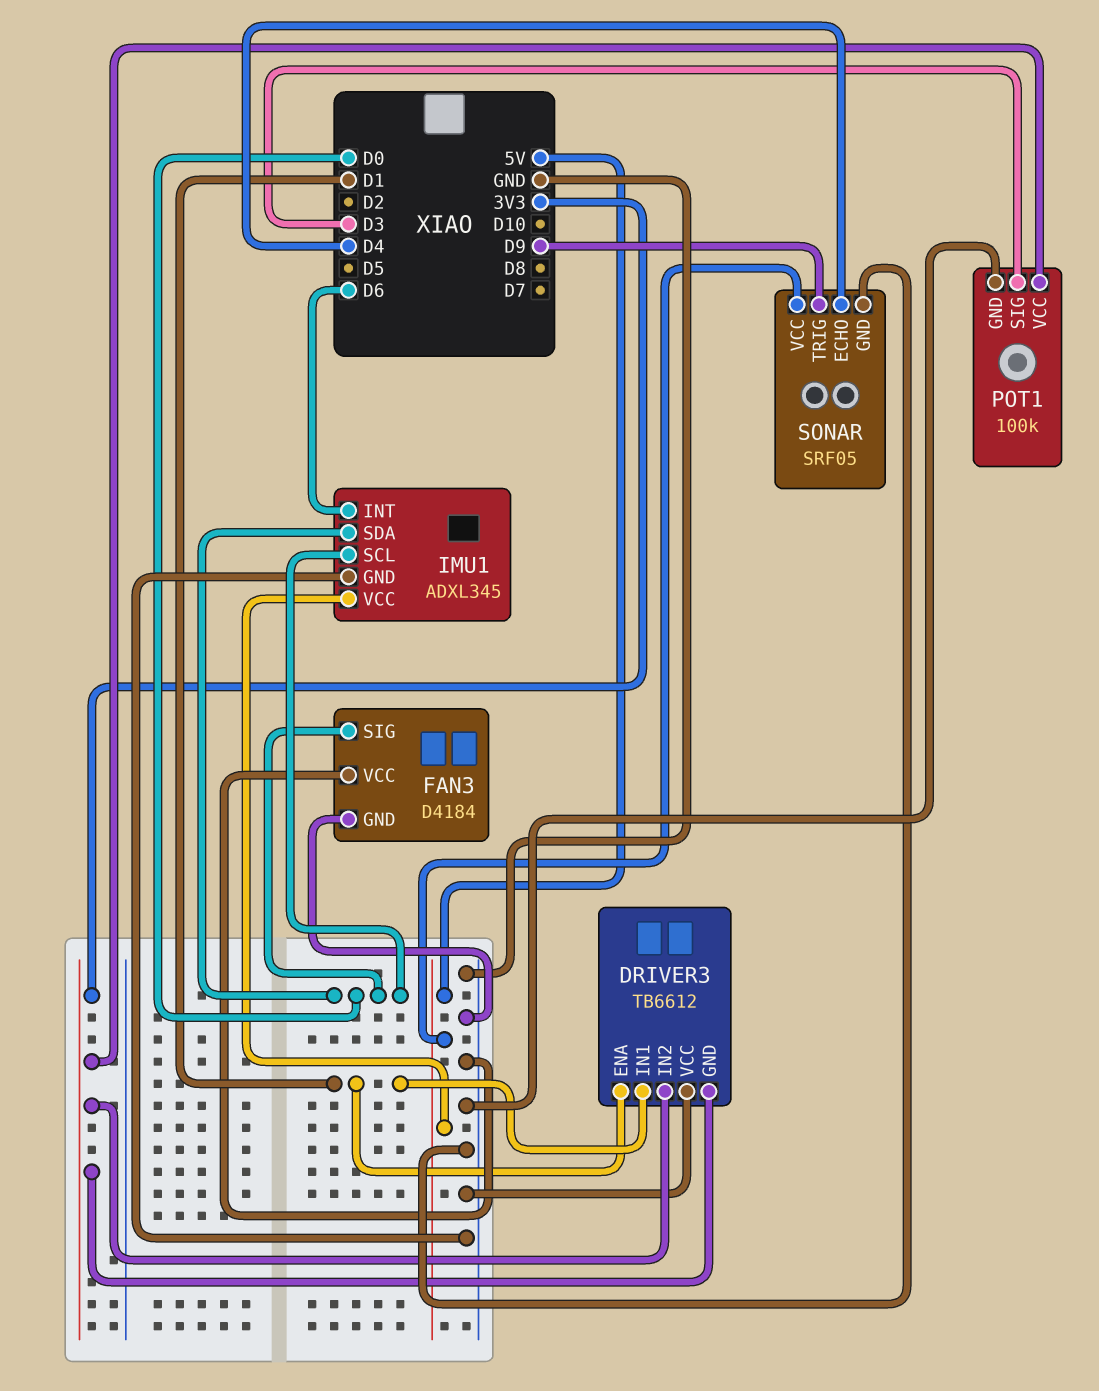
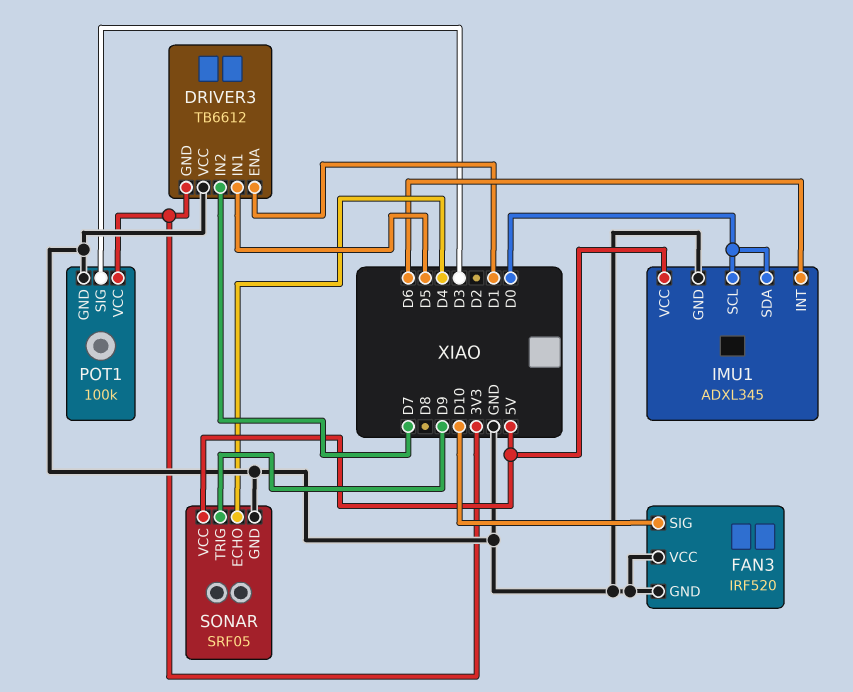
DRIVER3 pin IN1: D1 -> D5
DRIVER3 pin IN2: 3V3 -> D7
FAN3: D4184 -> IRF520
FAN3 pin SIG: D0 -> D10

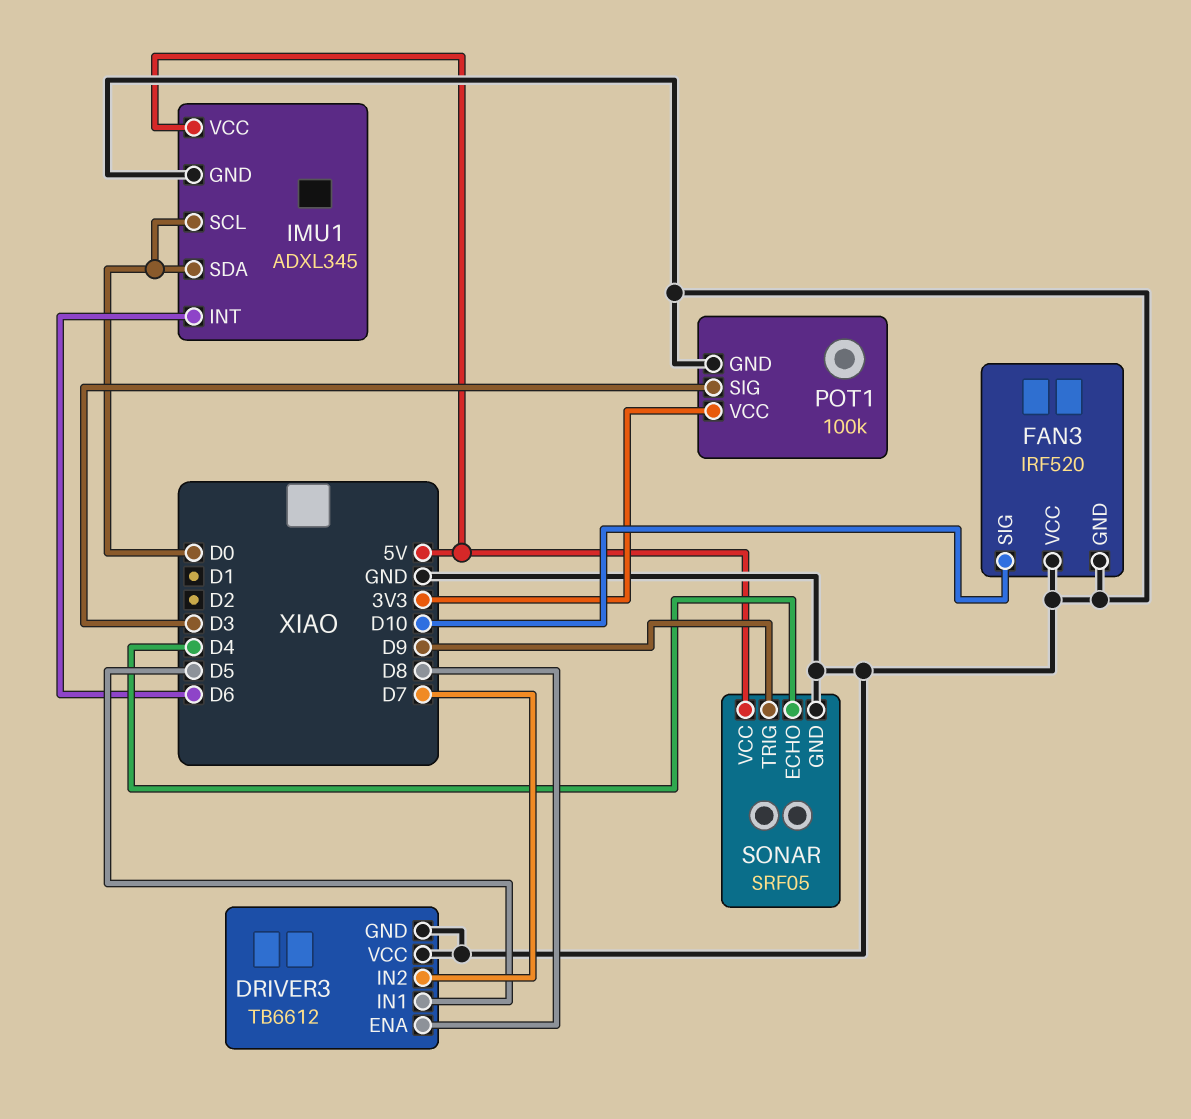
DRIVER3 pin ENA: D1 -> D8
DRIVER3 pin GND: 3V3 -> GND

